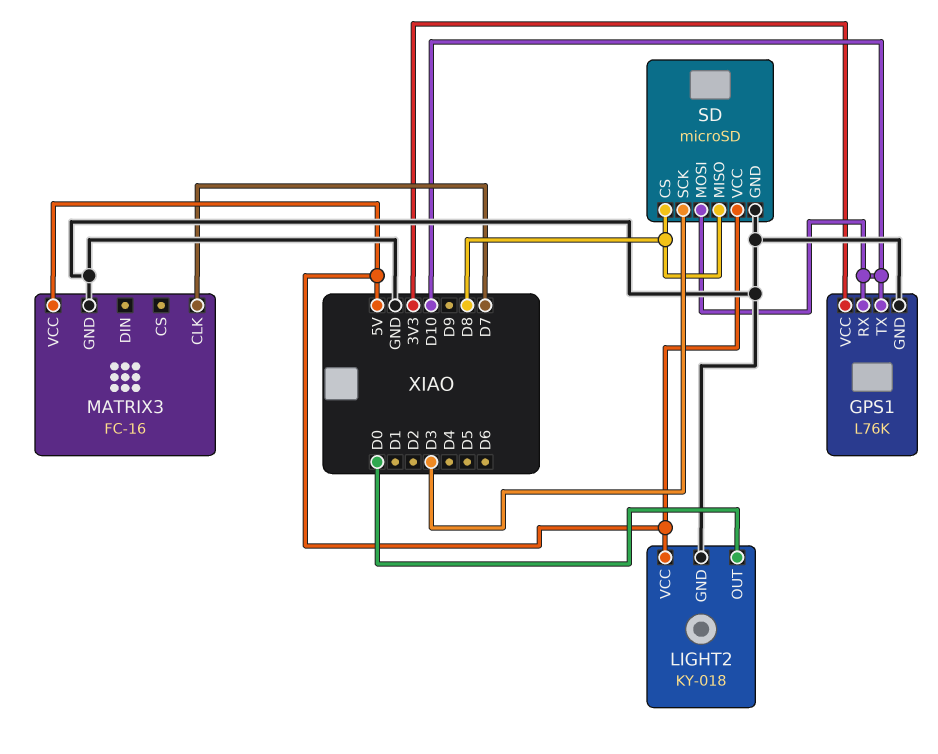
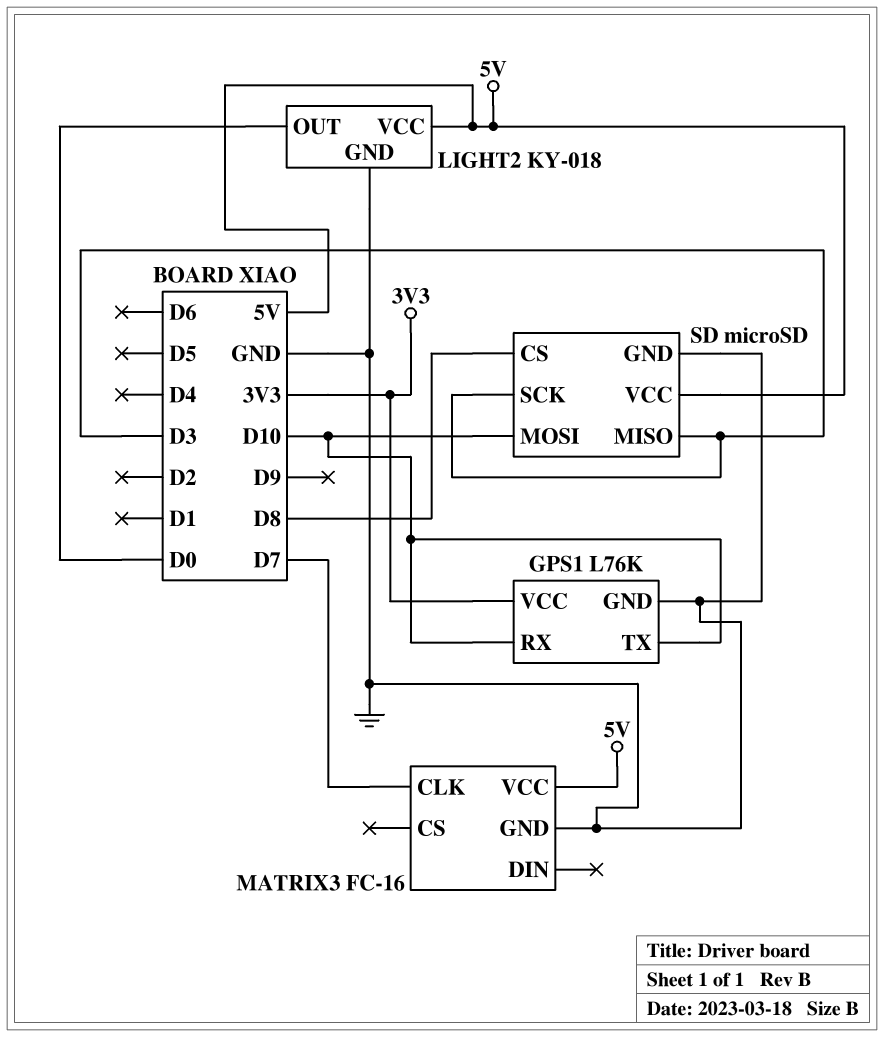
SD pin MISO: D8 -> D3

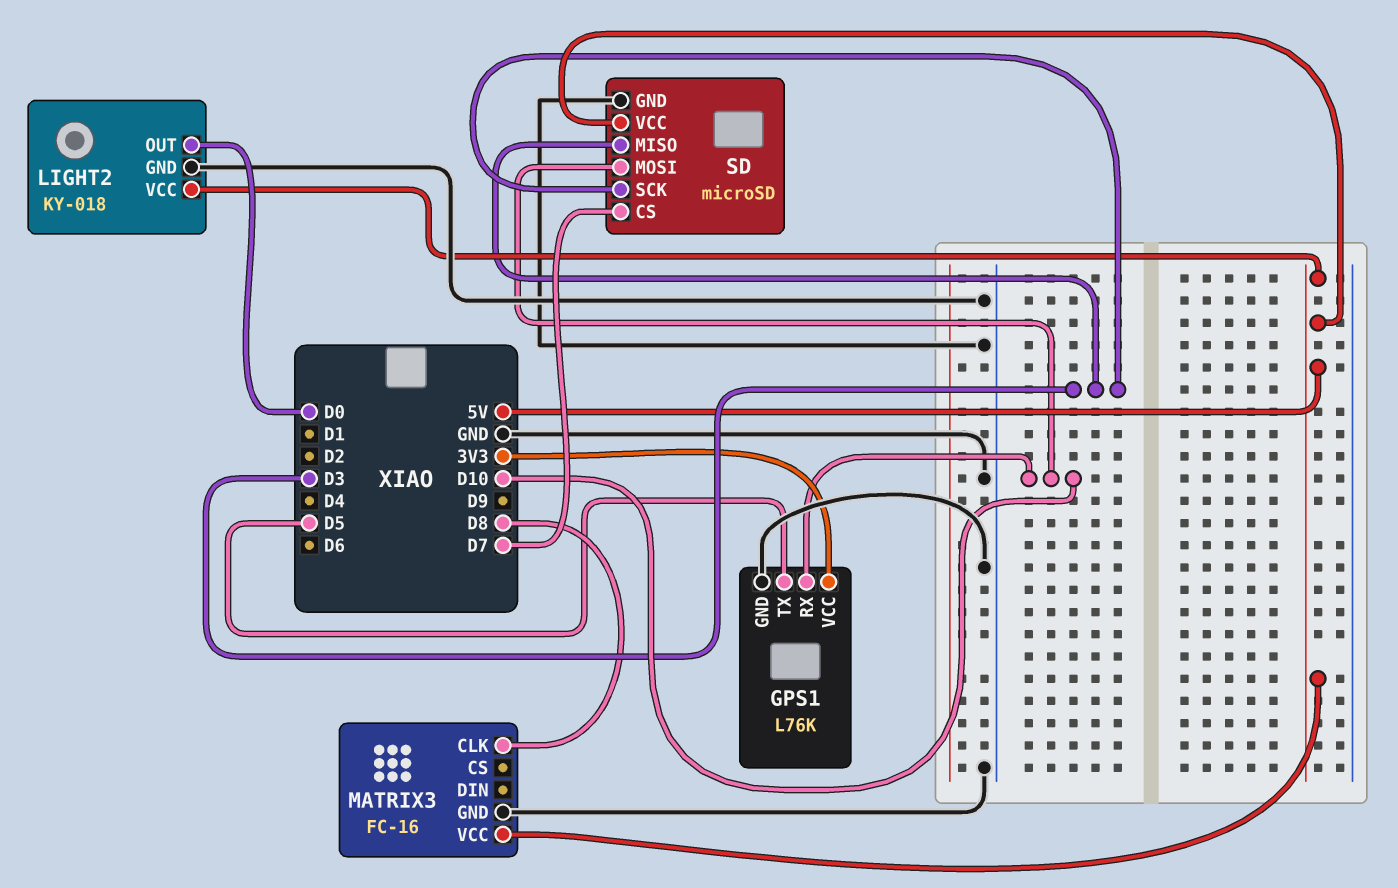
GPS1 pin TX: D10 -> D5
MATRIX3 pin CLK: D7 -> D8
SD pin CS: D8 -> D7

